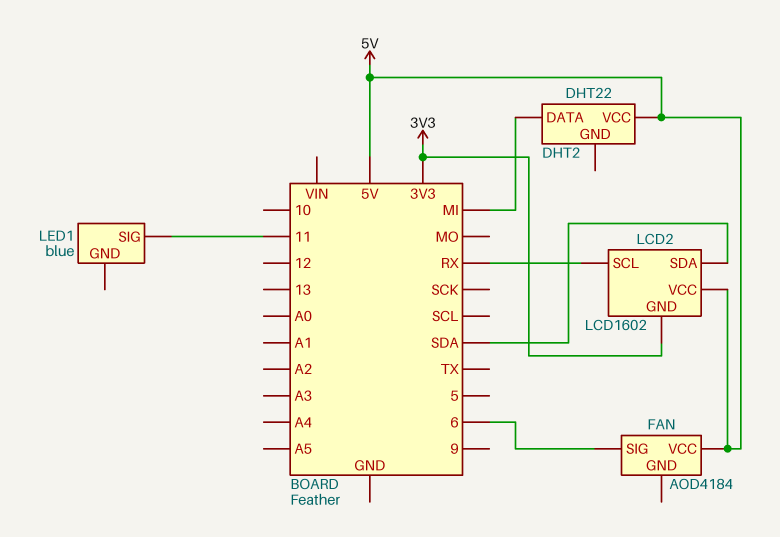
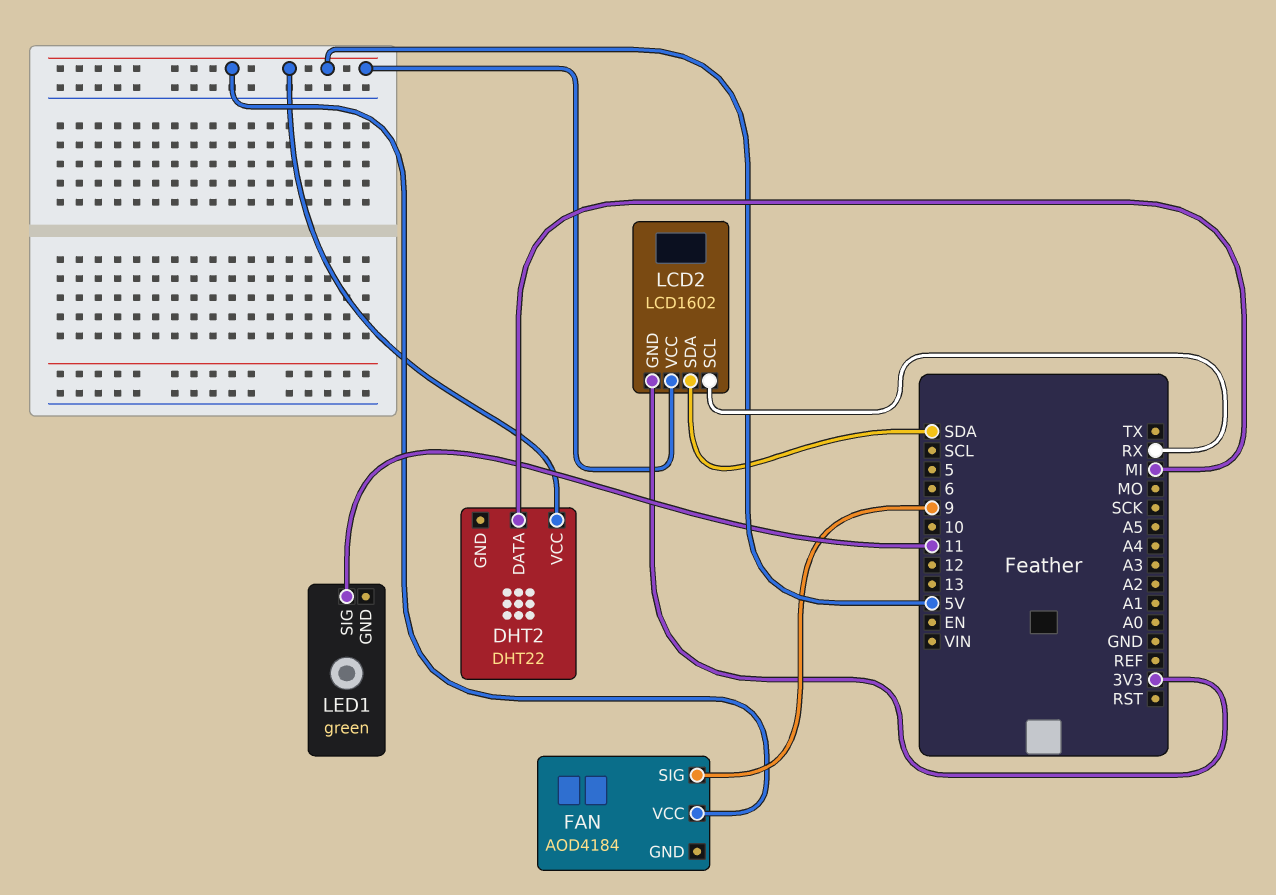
FAN pin SIG: 6 -> 9
LED1: blue -> green

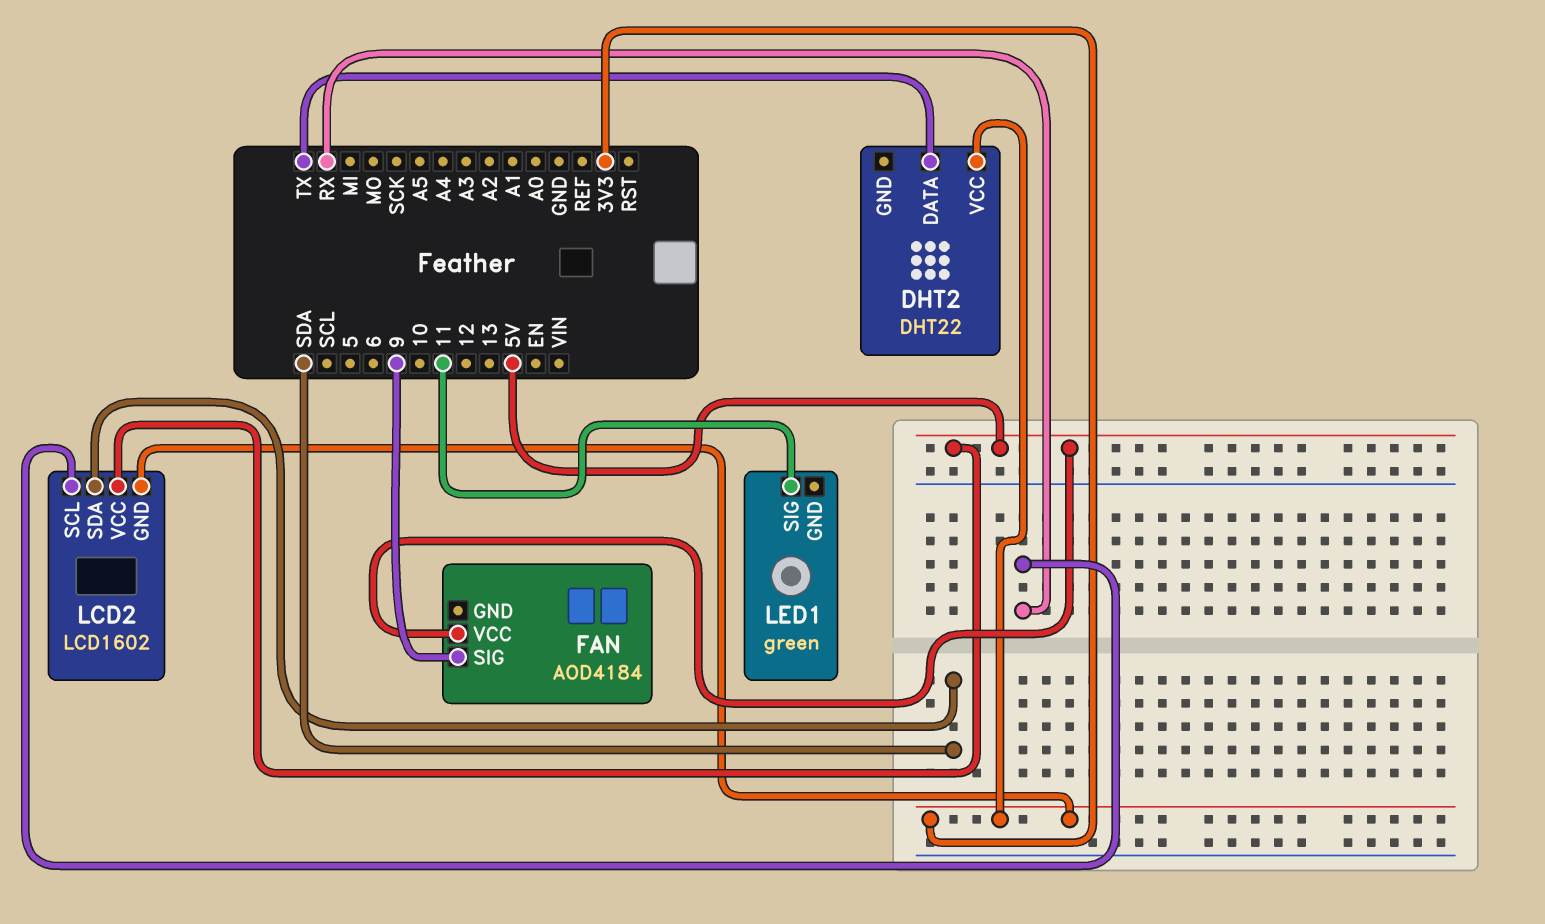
DHT2 pin DATA: MI -> TX
DHT2 pin VCC: 5V -> 3V3

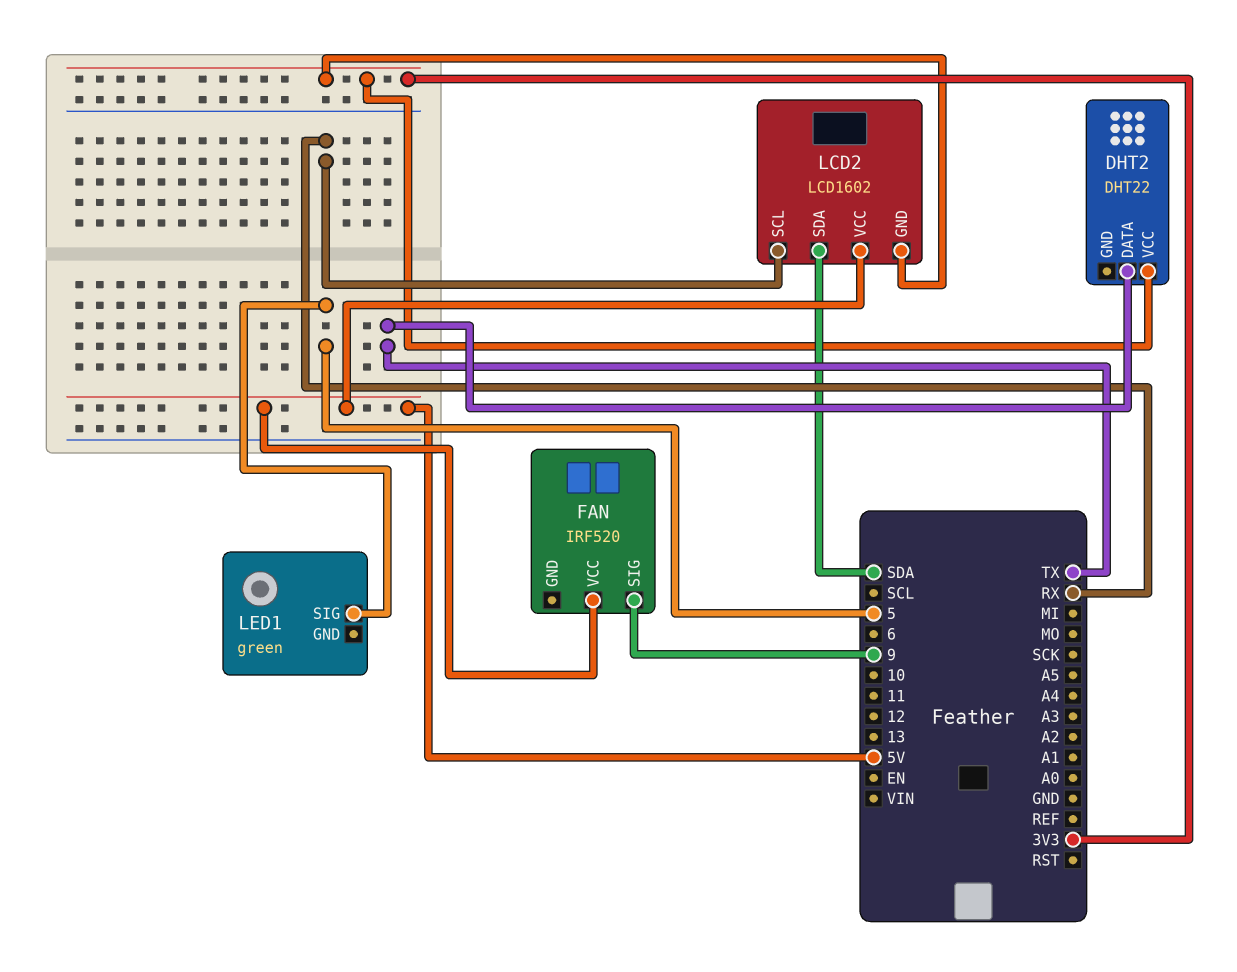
FAN: AOD4184 -> IRF520
LED1 pin SIG: 11 -> 5

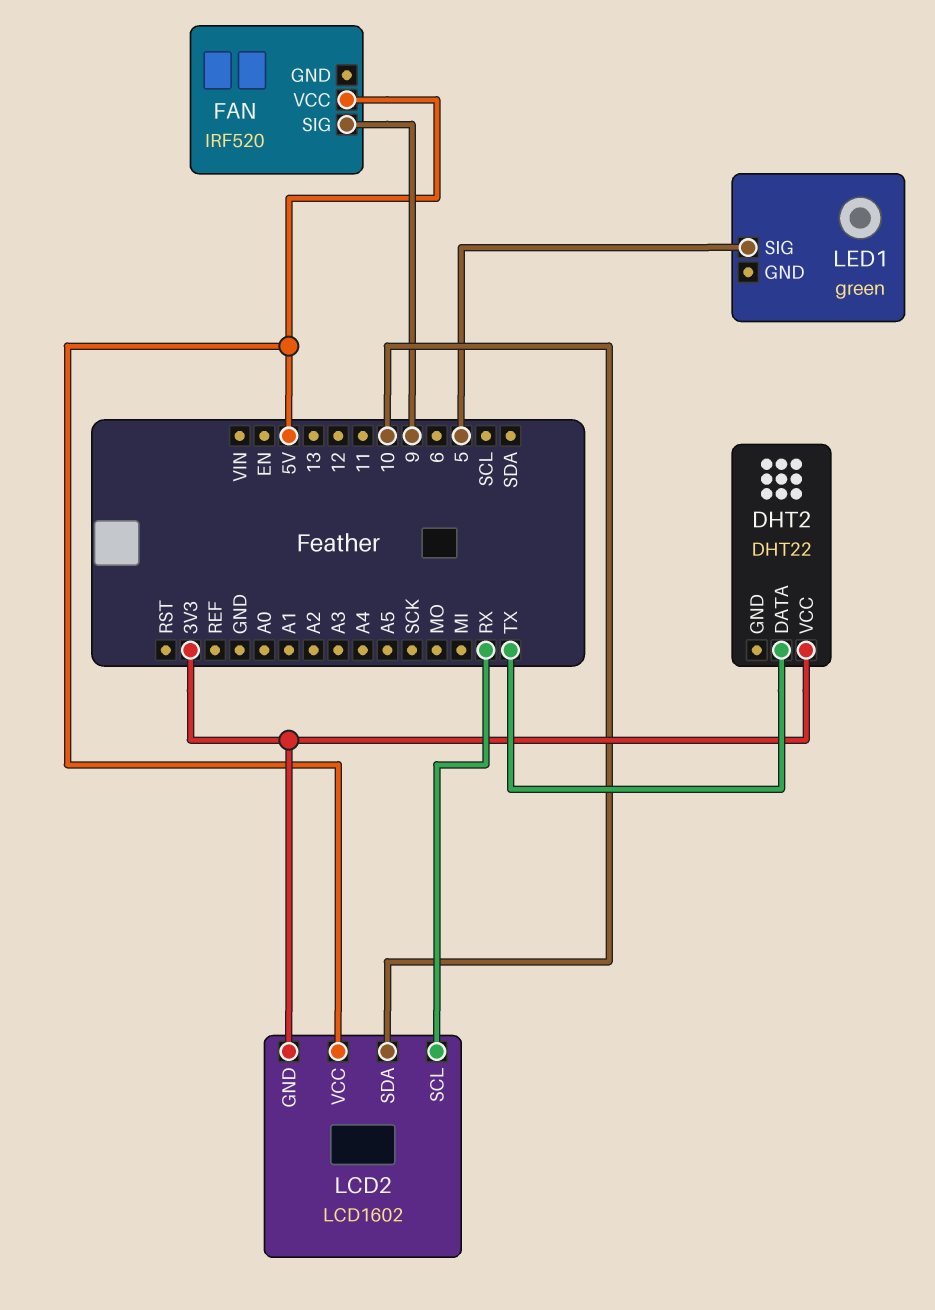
LCD2 pin SDA: SDA -> 10

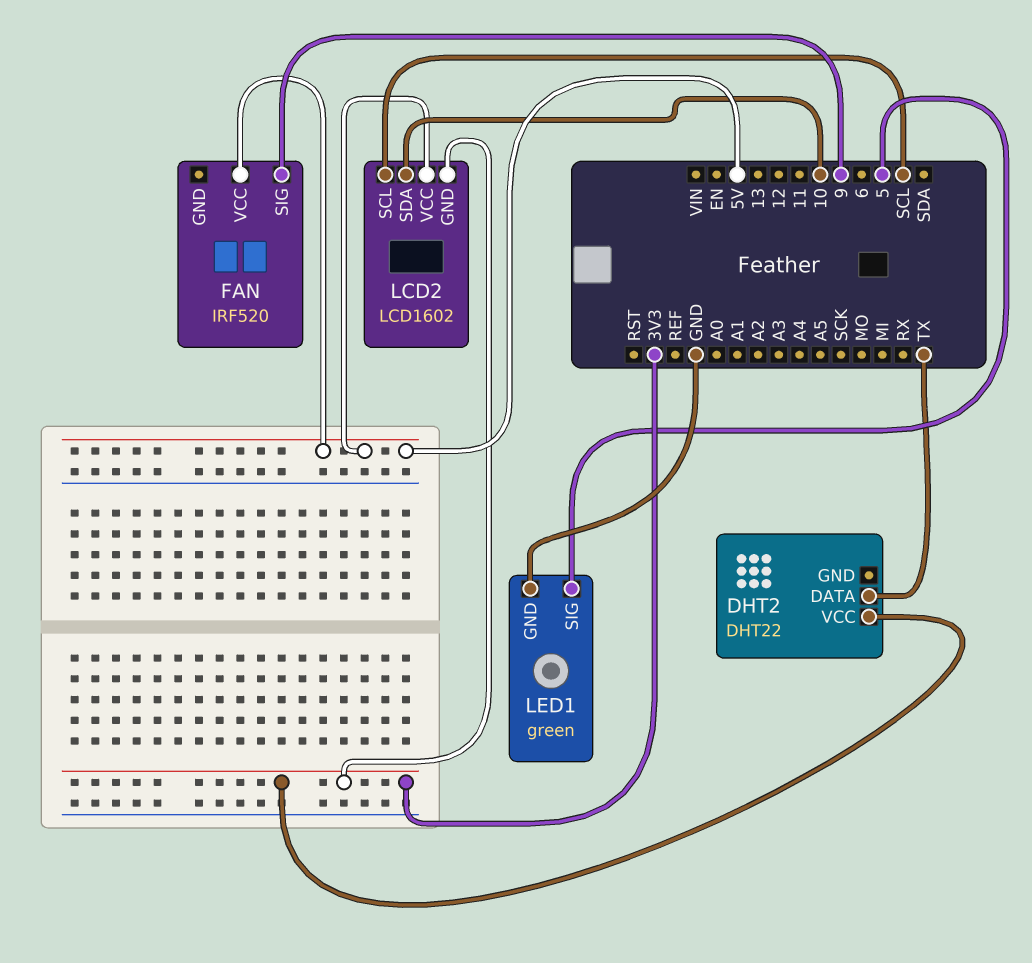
LCD2 pin SCL: RX -> SCL
LED1 pin GND: none -> GND

